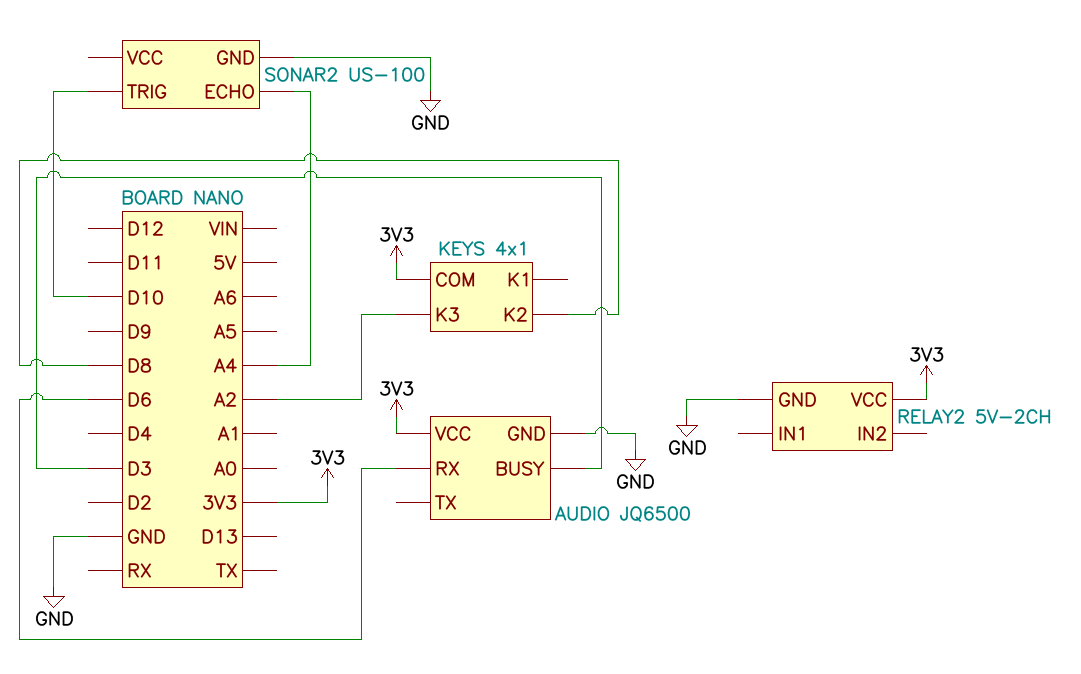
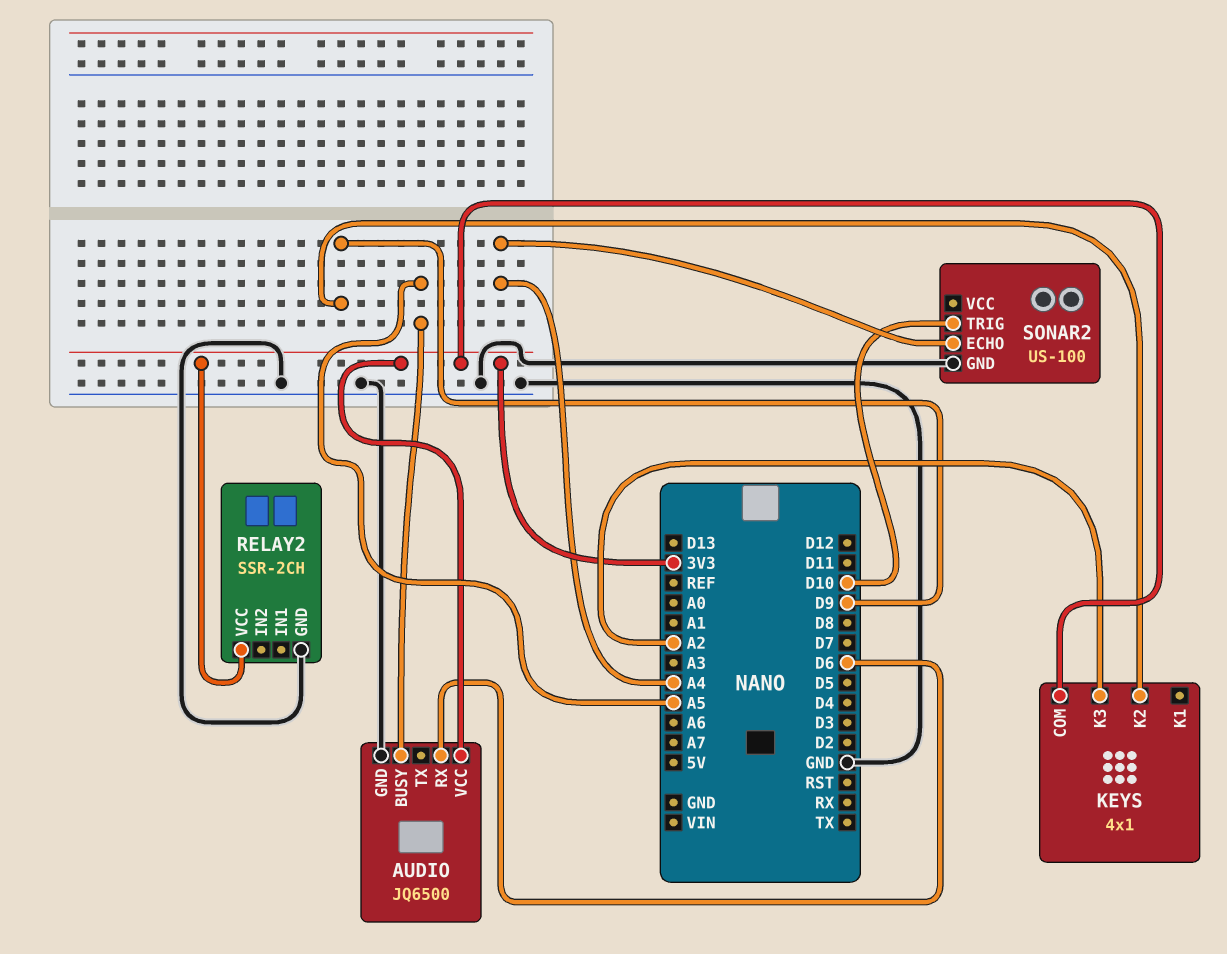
AUDIO pin BUSY: D3 -> A5
KEYS pin K2: D8 -> D9
RELAY2: 5V-2CH -> SSR-2CH

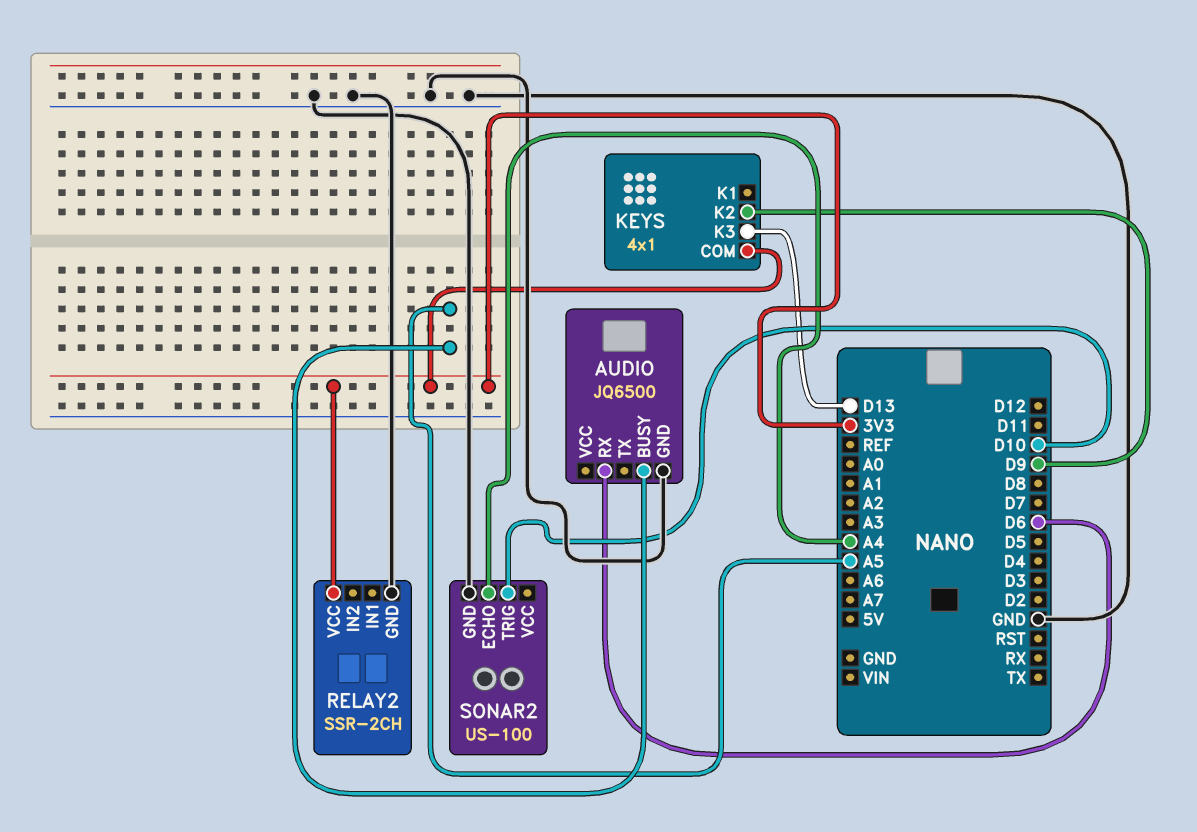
AUDIO pin VCC: 3V3 -> none
KEYS pin K3: A2 -> D13

